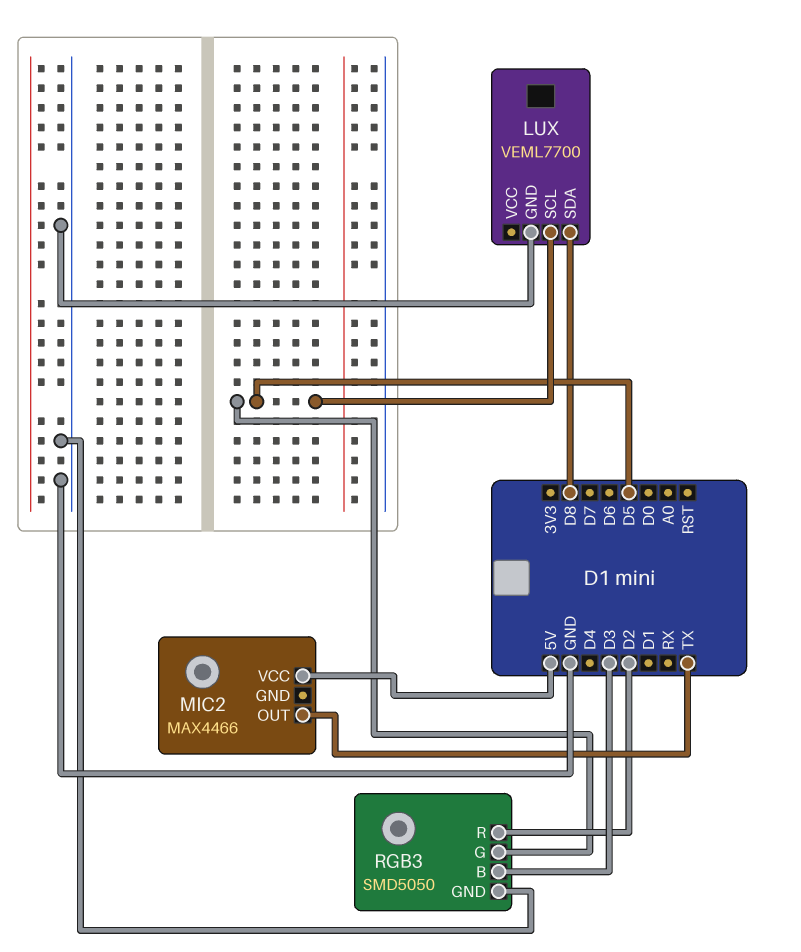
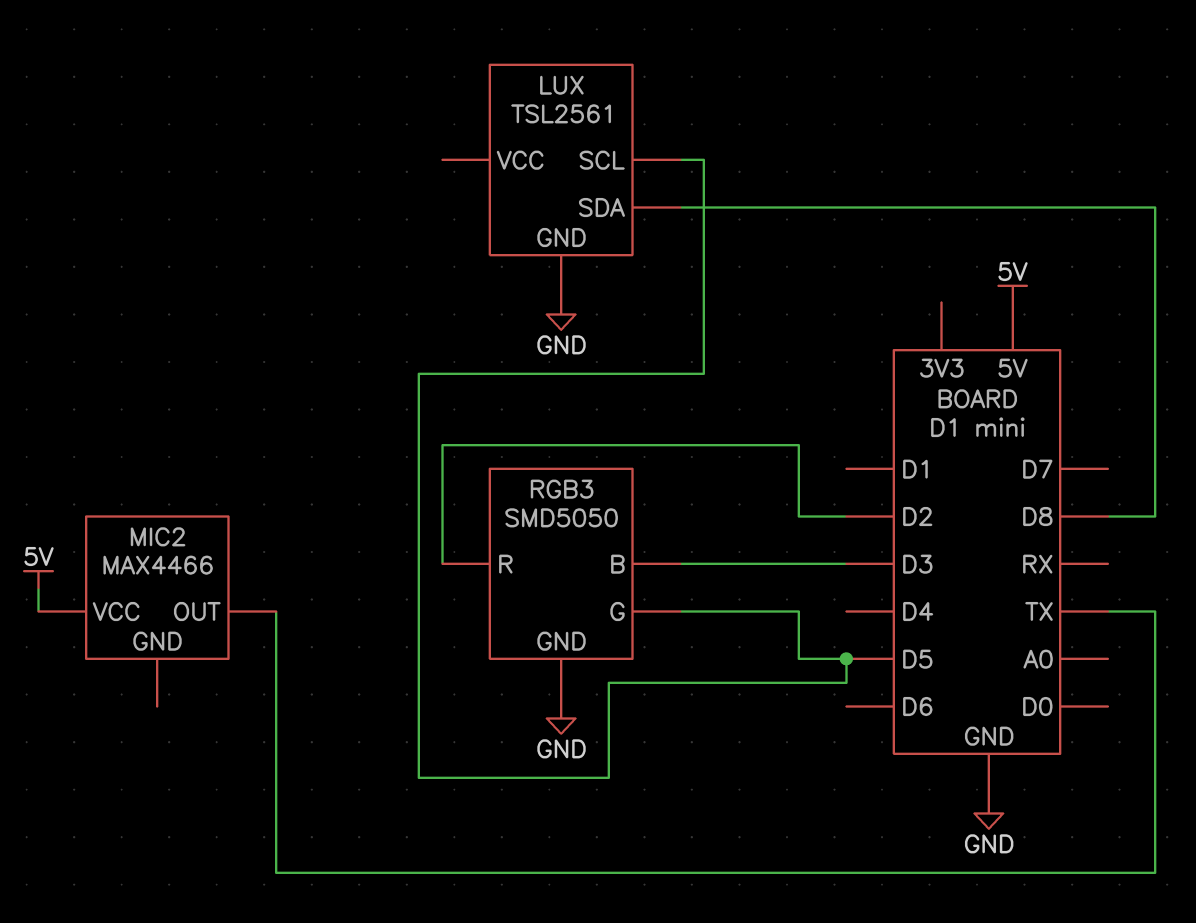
LUX: VEML7700 -> TSL2561

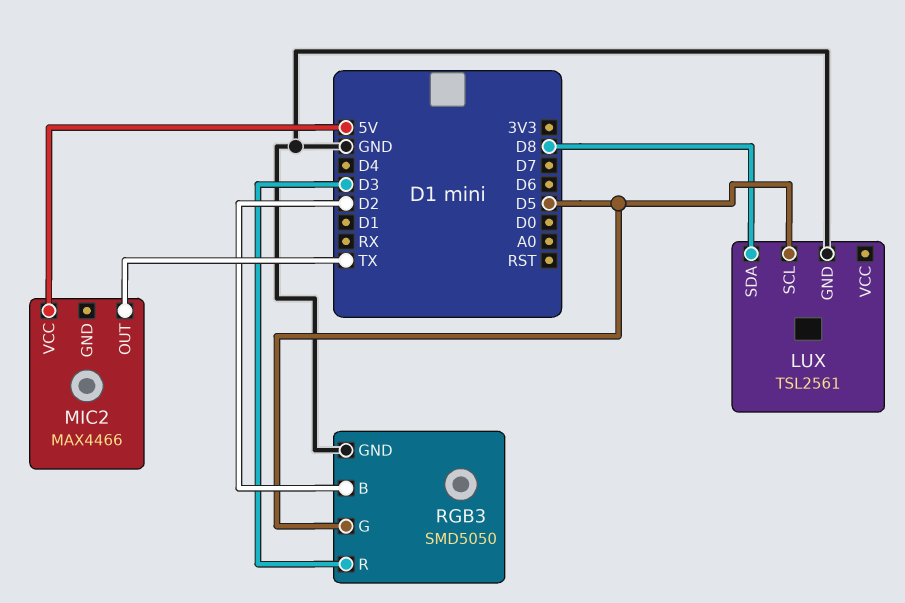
RGB3 pin B: D3 -> D2
RGB3 pin R: D2 -> D3

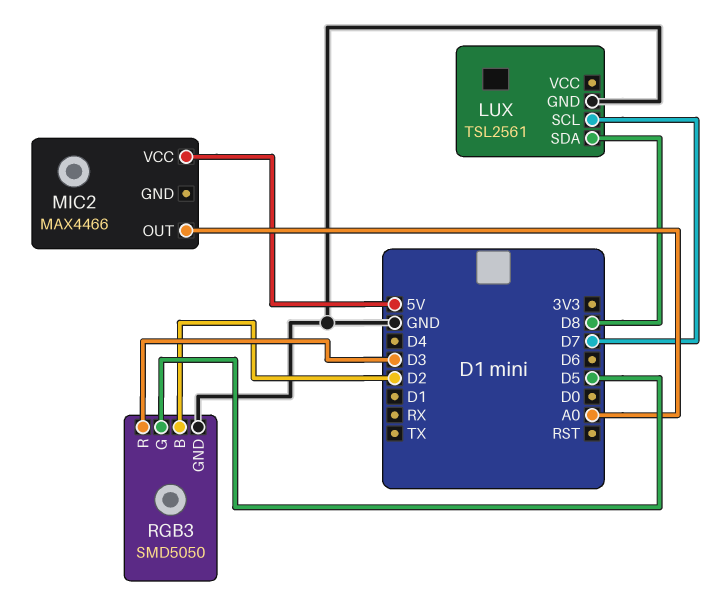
LUX pin SCL: D5 -> D7
MIC2 pin OUT: TX -> A0

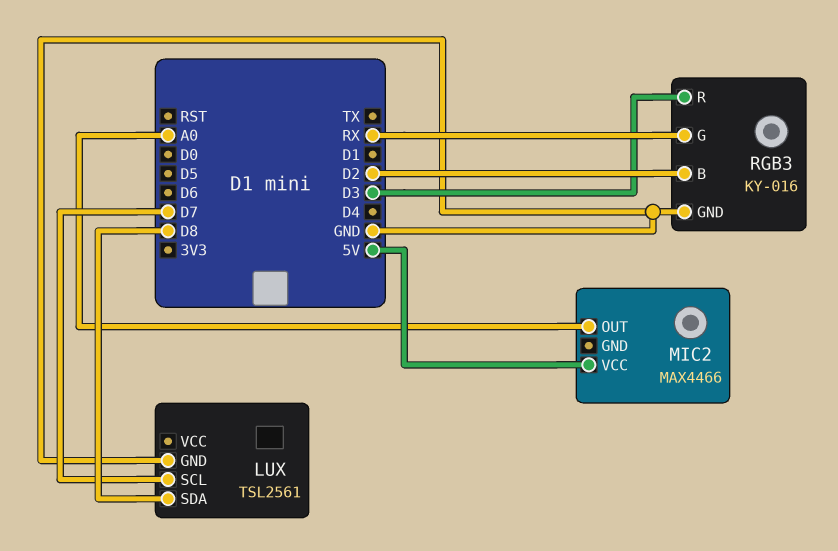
RGB3: SMD5050 -> KY-016
RGB3 pin G: D5 -> RX

